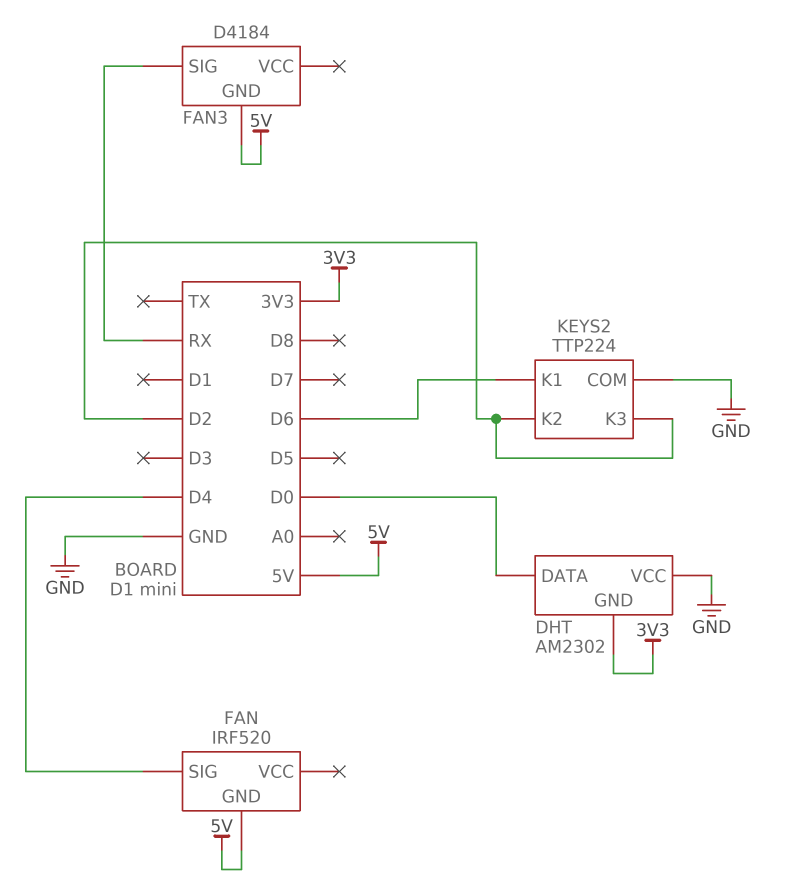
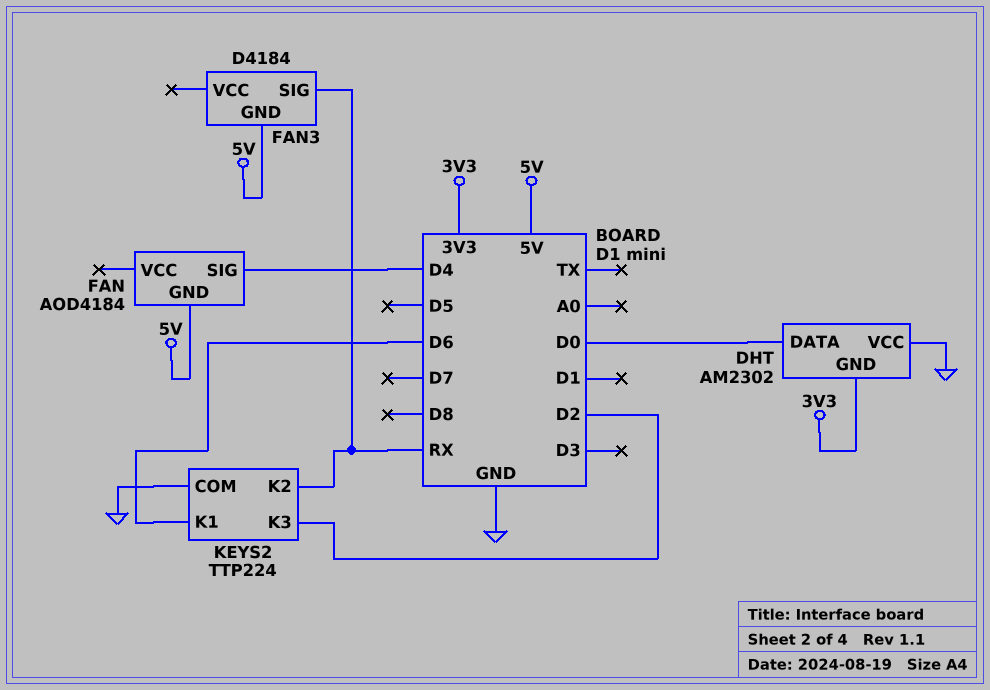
FAN: IRF520 -> AOD4184
KEYS2 pin K2: D2 -> RX

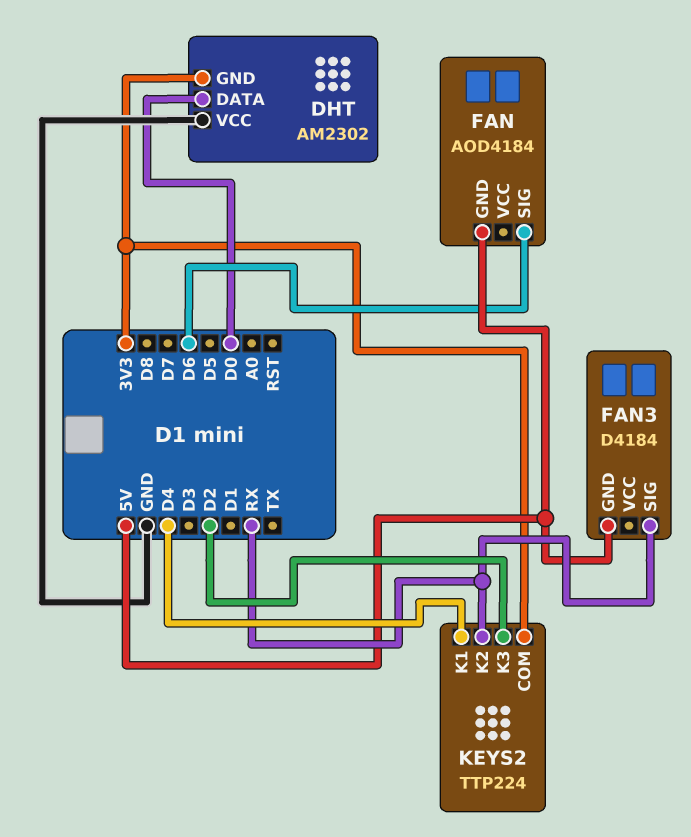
FAN pin SIG: D4 -> D6
KEYS2 pin COM: GND -> 3V3
KEYS2 pin K1: D6 -> D4

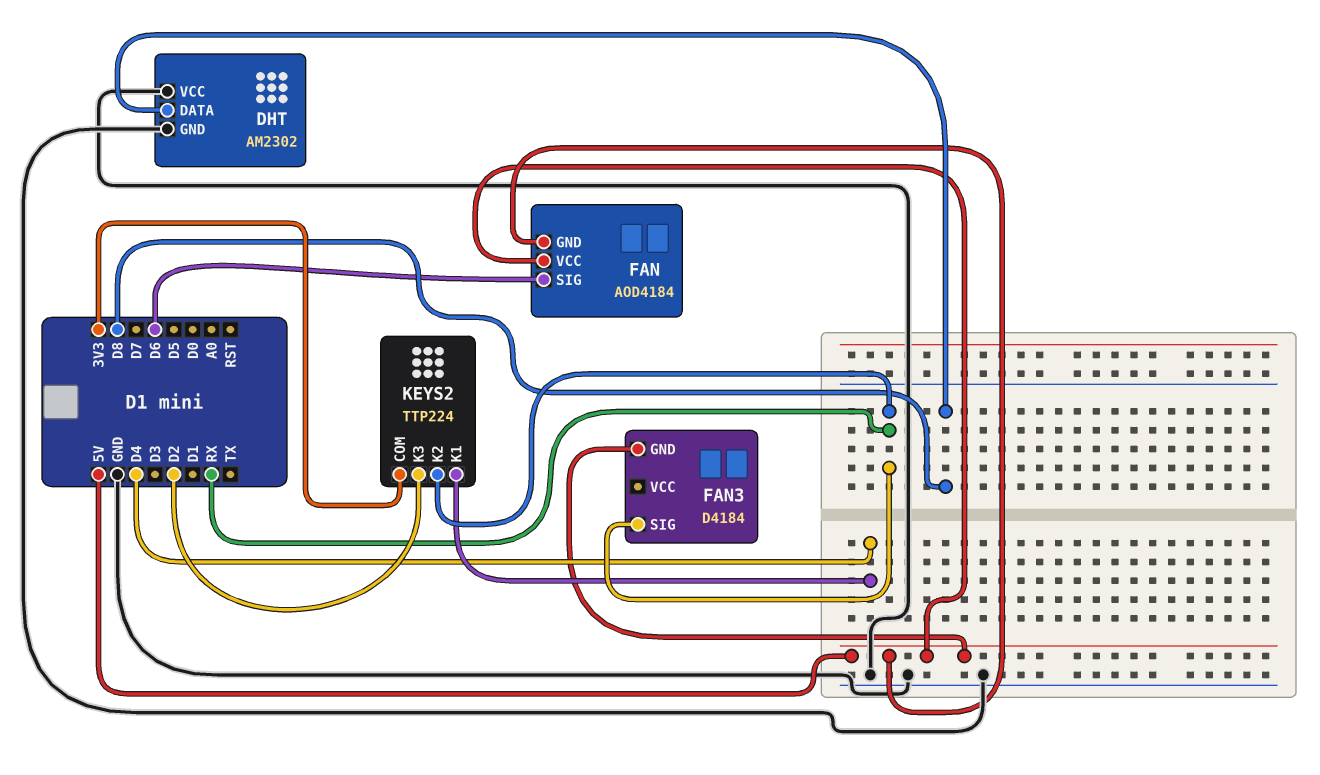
DHT pin DATA: D0 -> D8
DHT pin GND: 3V3 -> GND
FAN pin VCC: none -> 5V

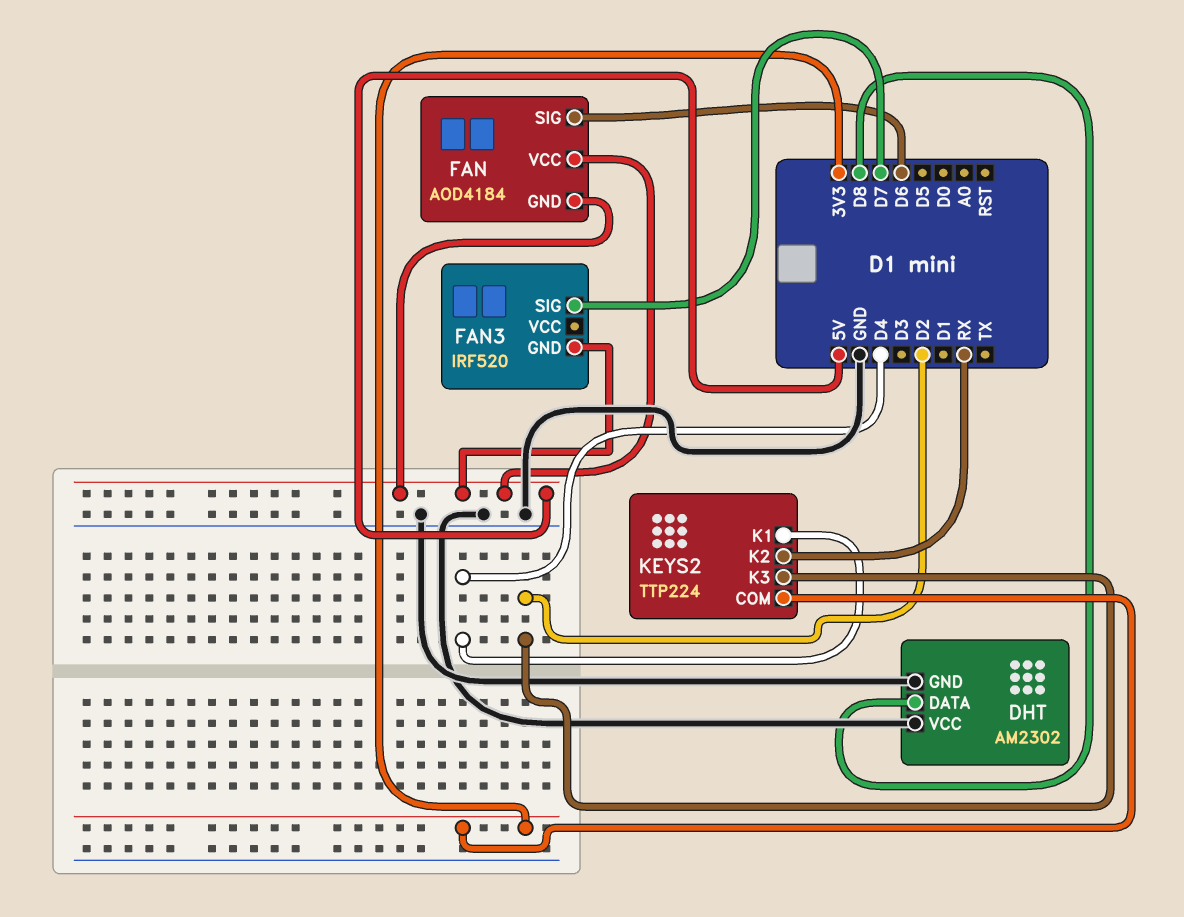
FAN3: D4184 -> IRF520
FAN3 pin SIG: RX -> D7

